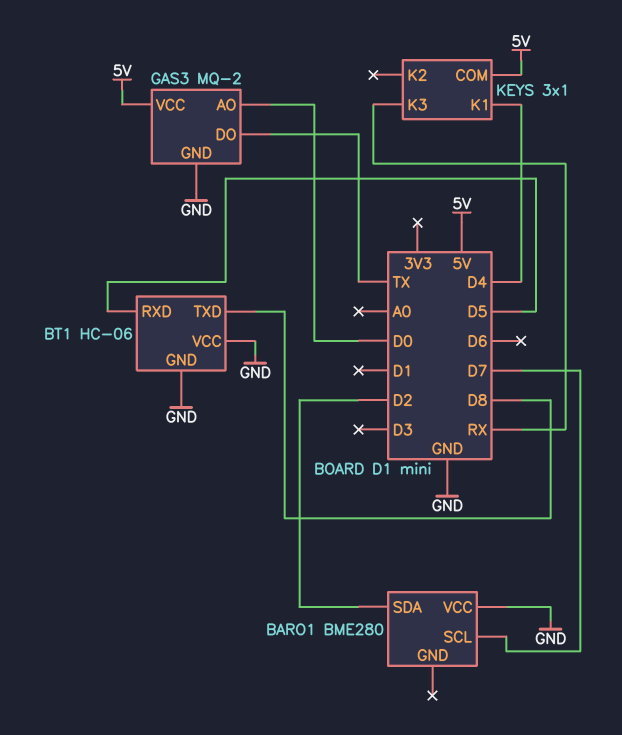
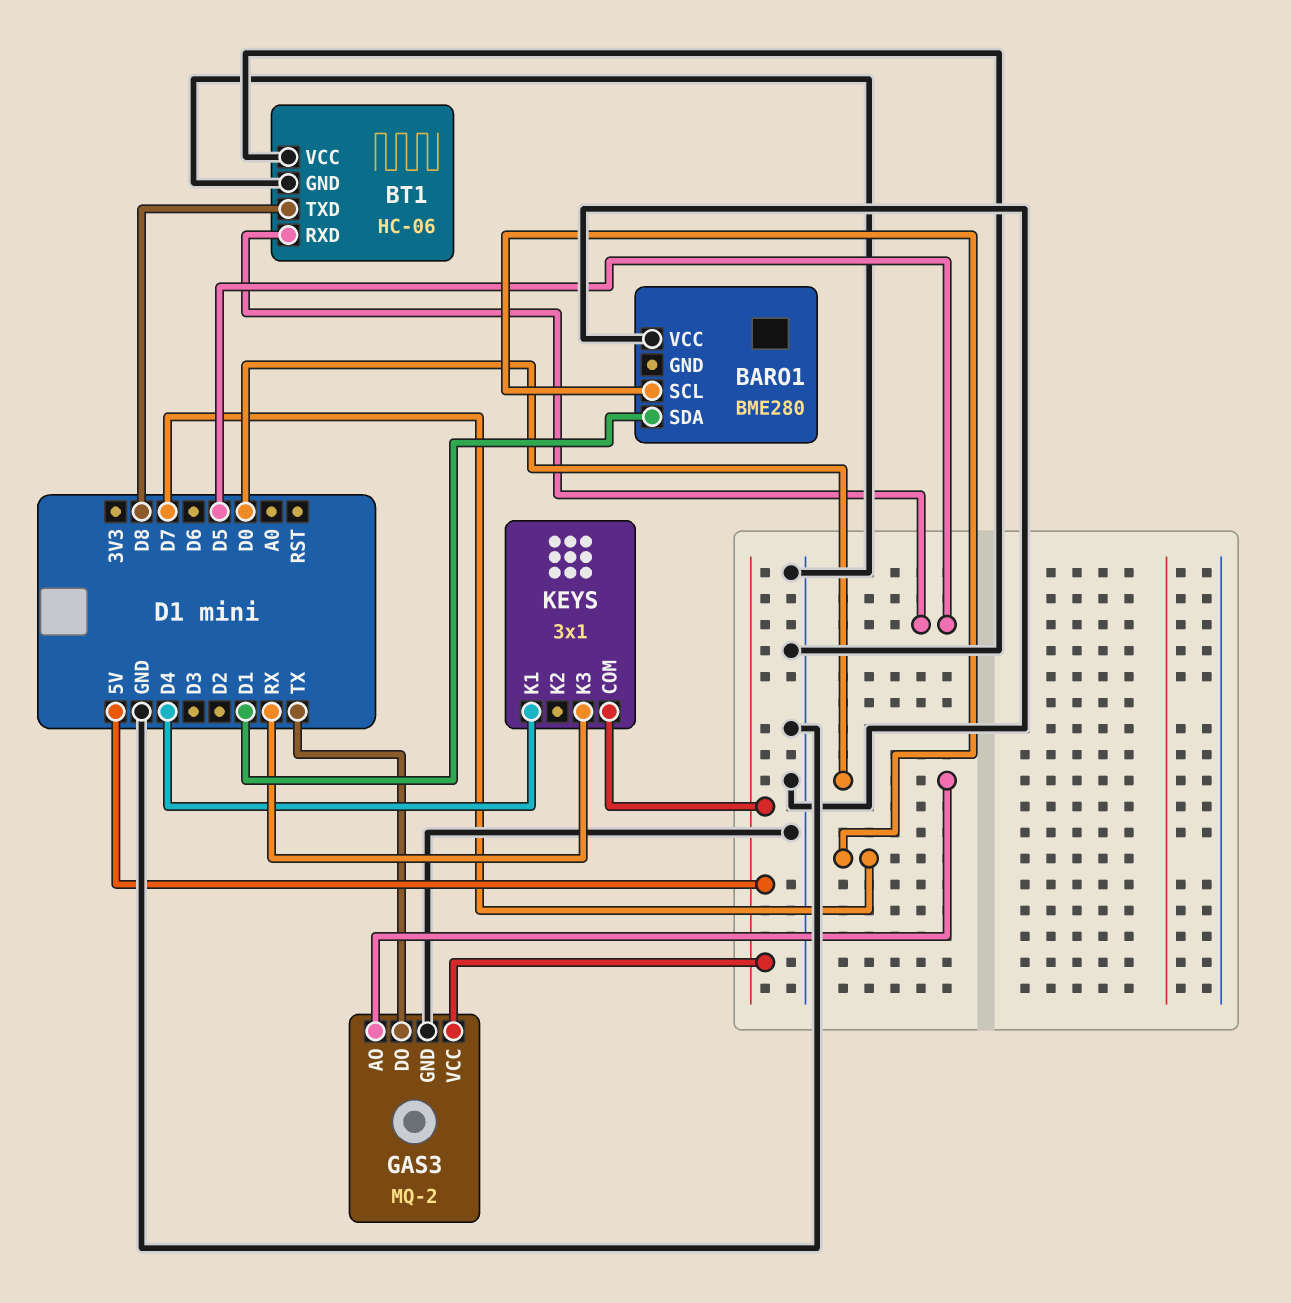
BARO1 pin SDA: D2 -> D1

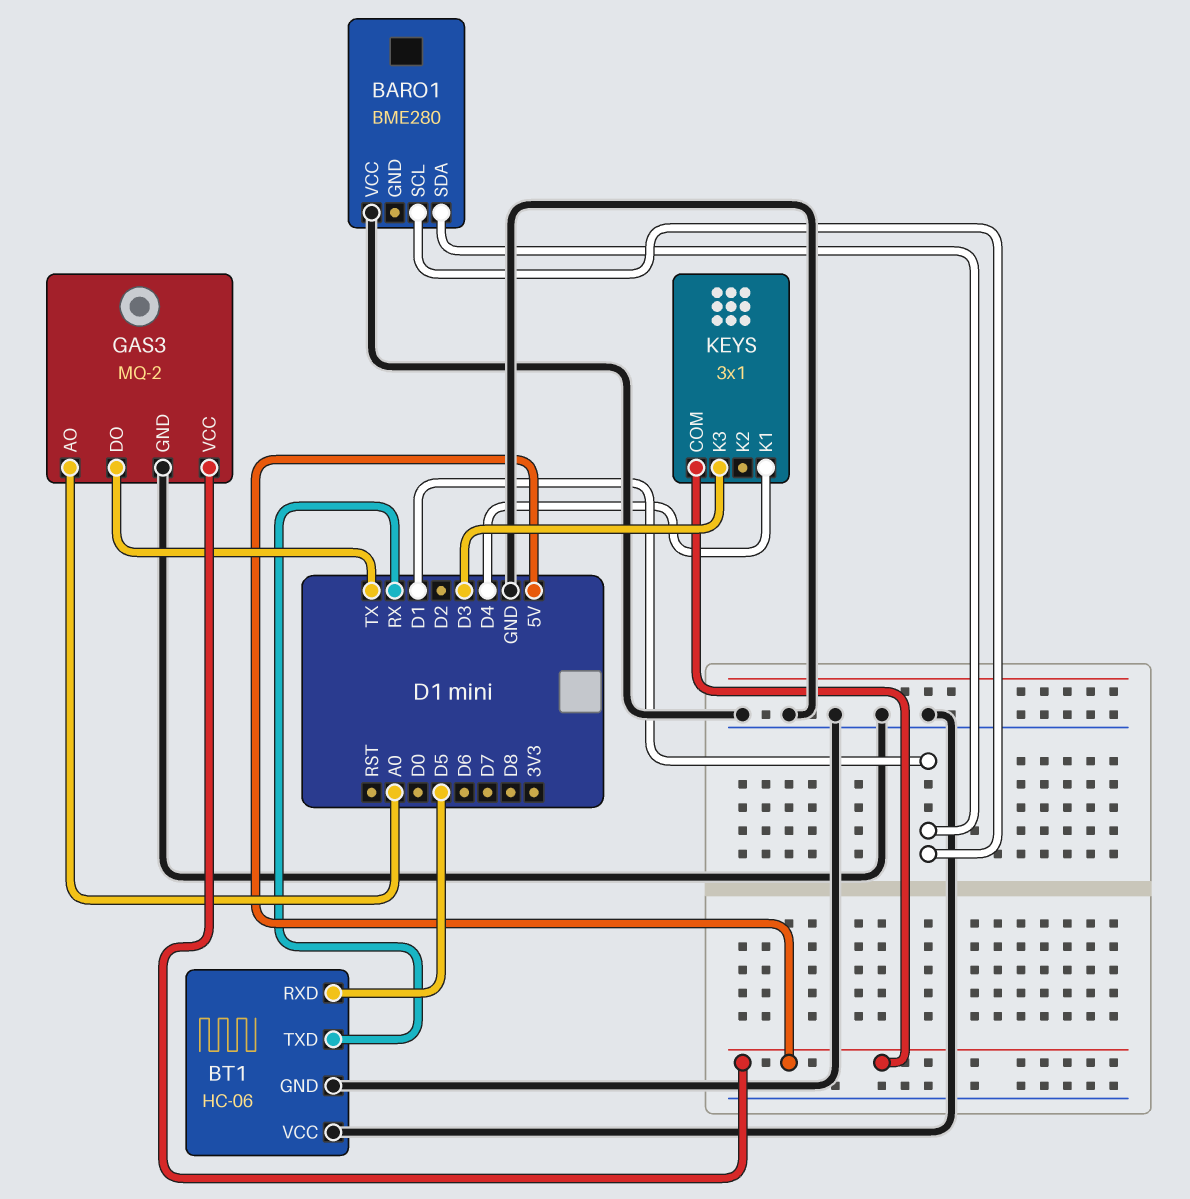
BARO1 pin SCL: D7 -> D1
BT1 pin TXD: D8 -> RX
GAS3 pin AO: D0 -> A0
KEYS pin K3: RX -> D3

